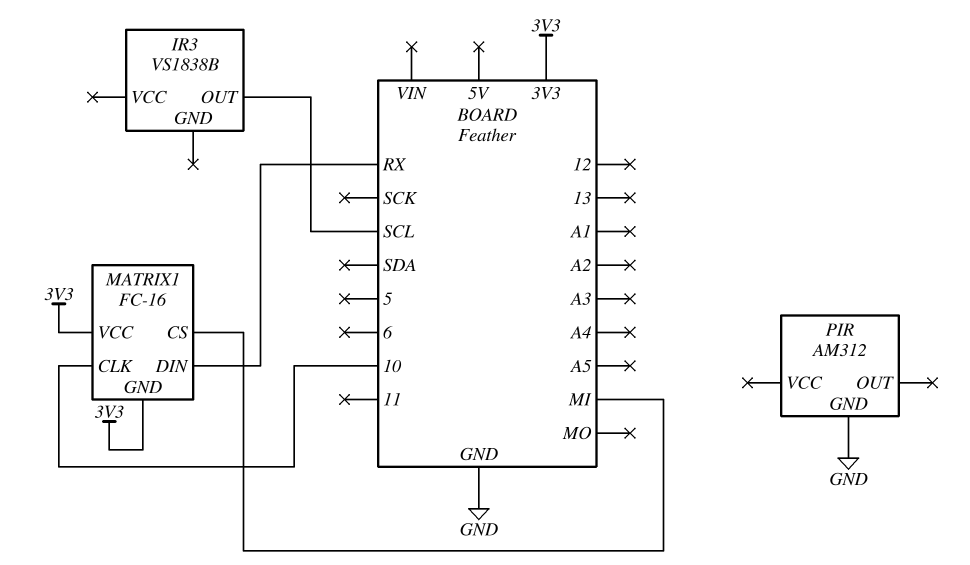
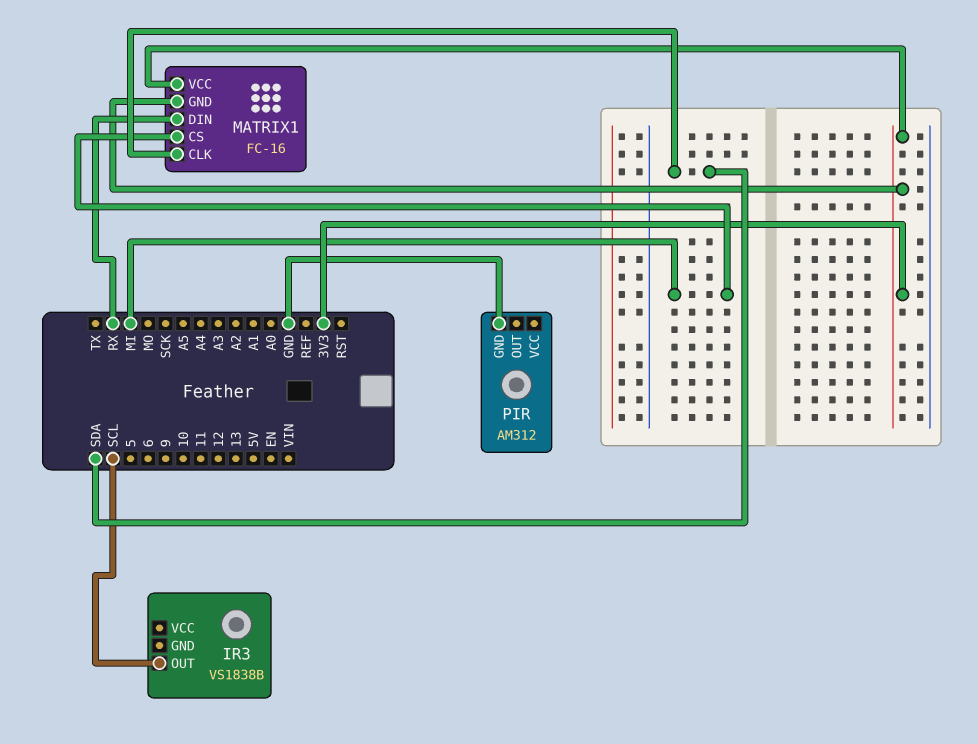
MATRIX1 pin CLK: 10 -> SDA

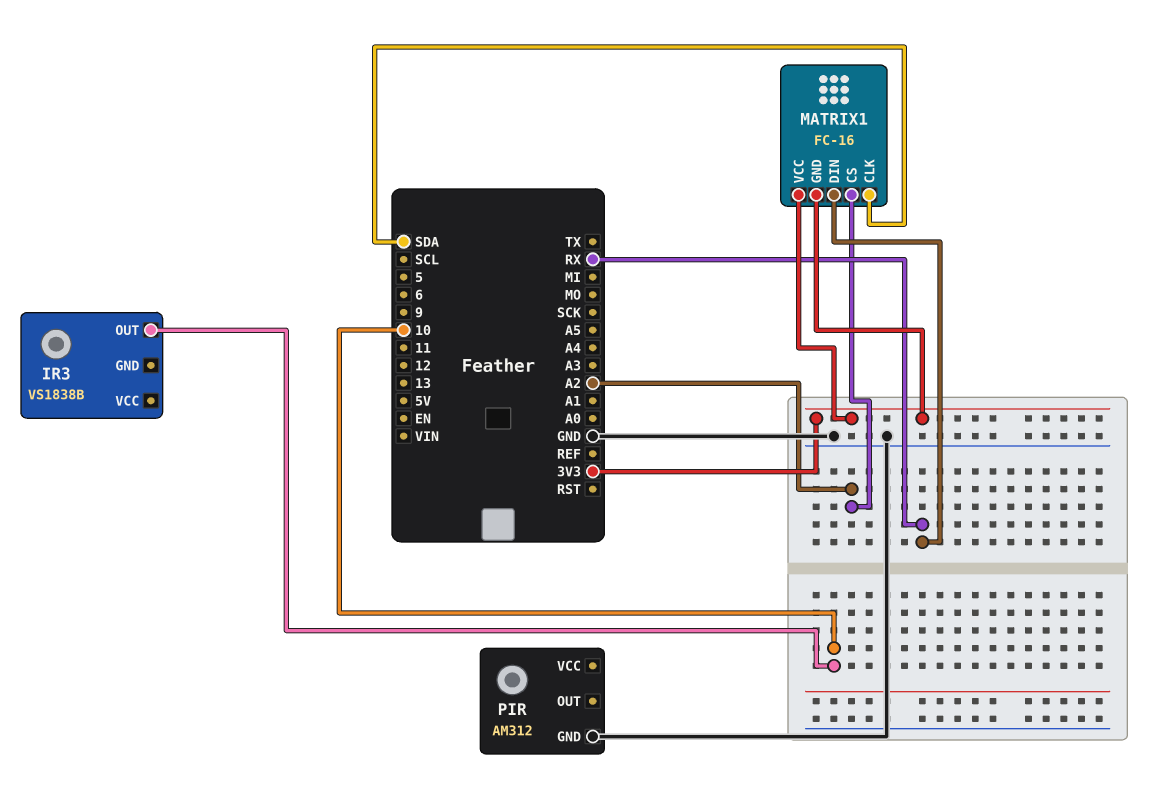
IR3 pin OUT: SCL -> 10
MATRIX1 pin CS: MI -> A2

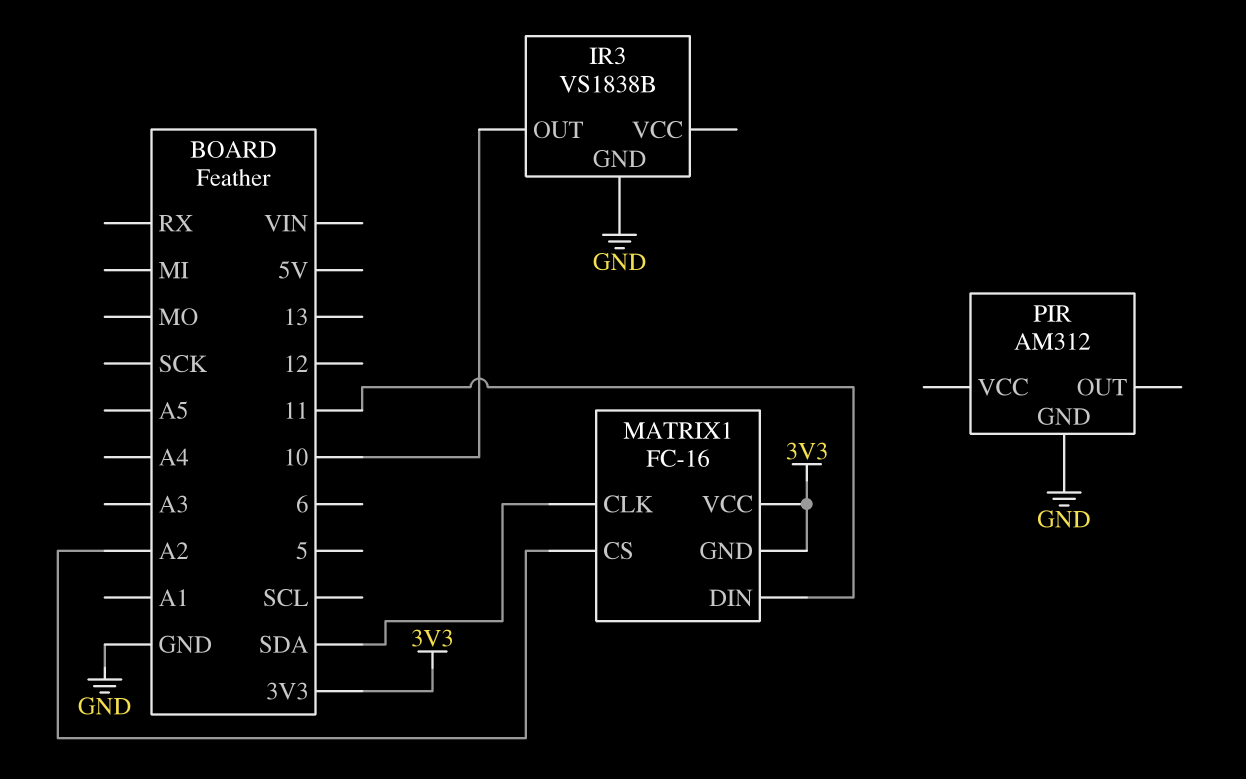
IR3 pin GND: none -> GND
MATRIX1 pin DIN: RX -> 11

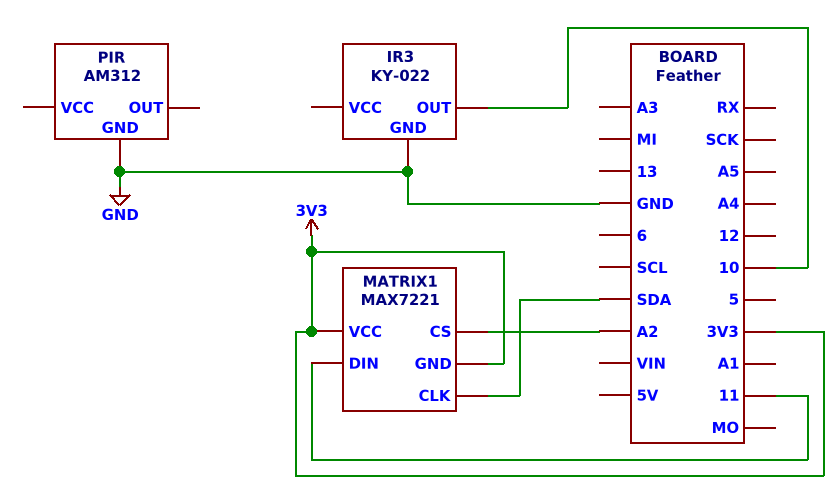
IR3: VS1838B -> KY-022
MATRIX1: FC-16 -> MAX7221

